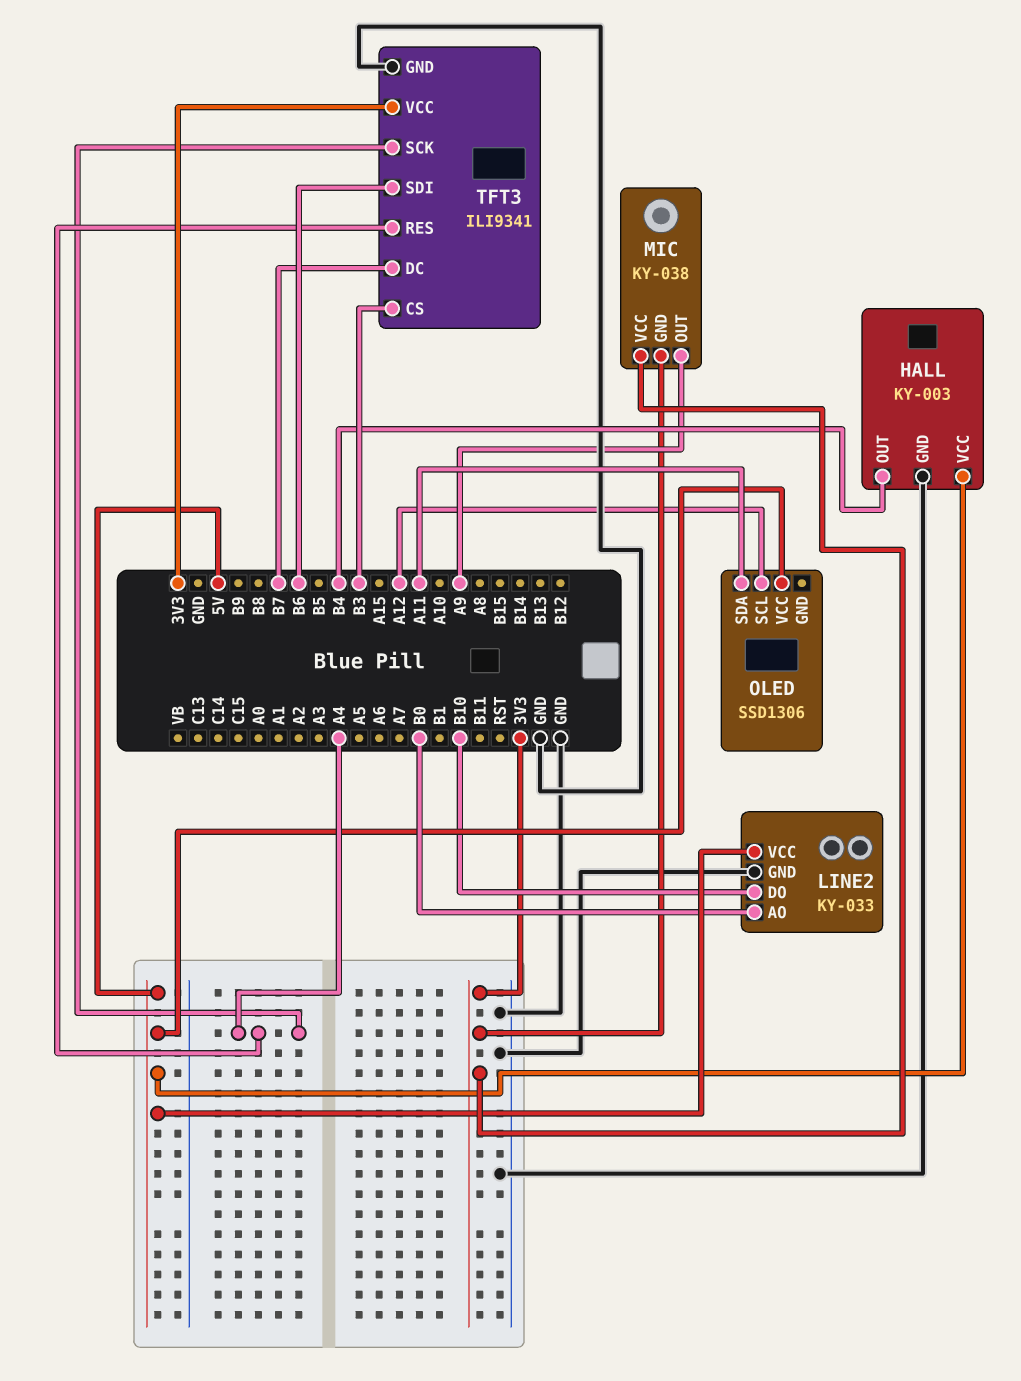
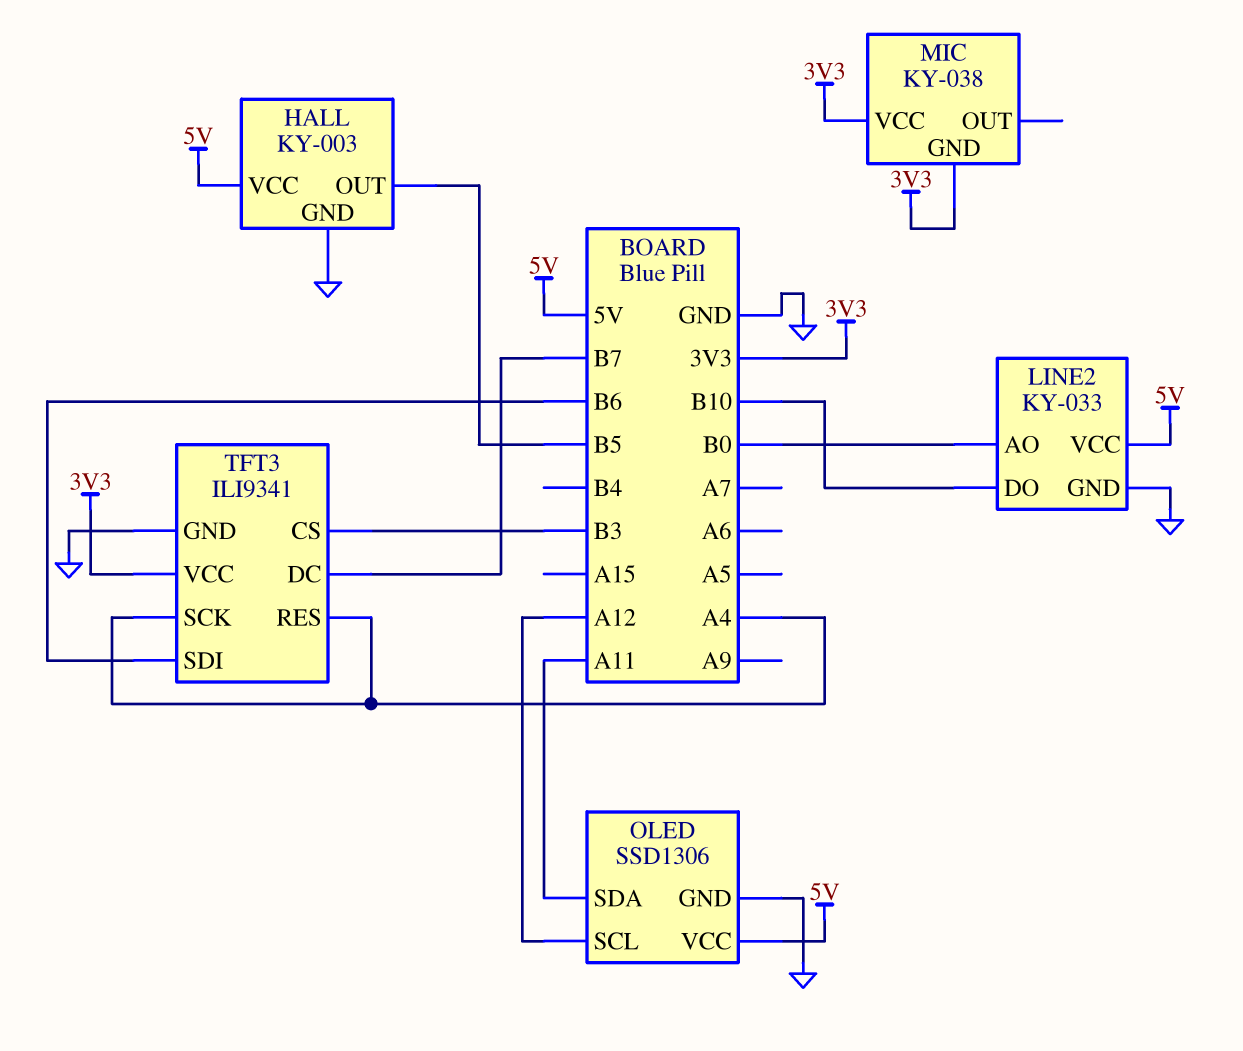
HALL pin OUT: B4 -> B5
MIC pin OUT: A9 -> none
OLED pin GND: none -> GND

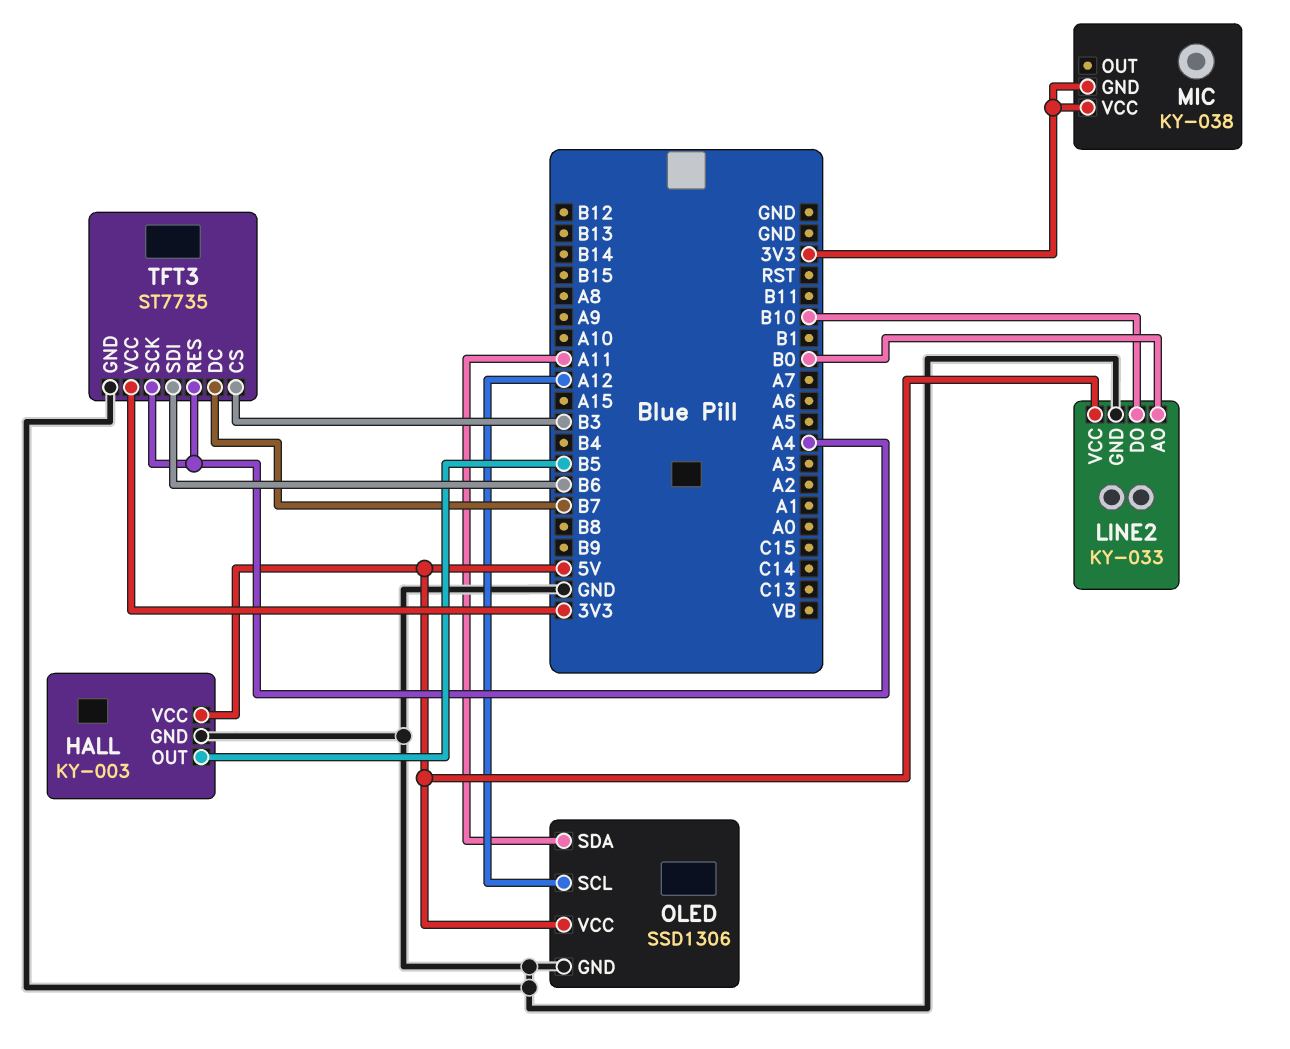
TFT3: ILI9341 -> ST7735

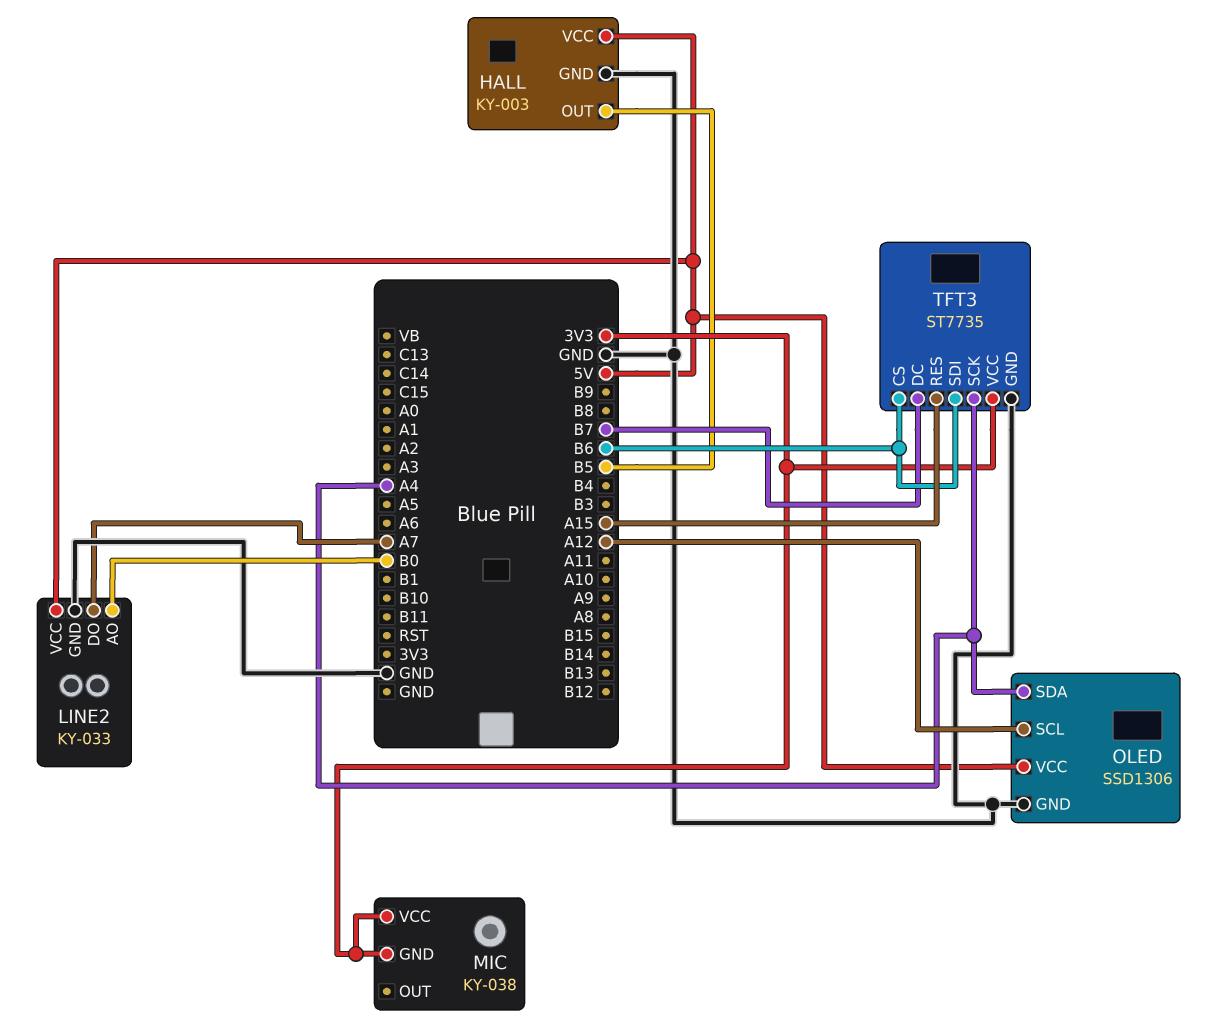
LINE2 pin DO: B10 -> A7
OLED pin SDA: A11 -> A4
TFT3 pin CS: B3 -> B6
TFT3 pin RES: A4 -> A15

